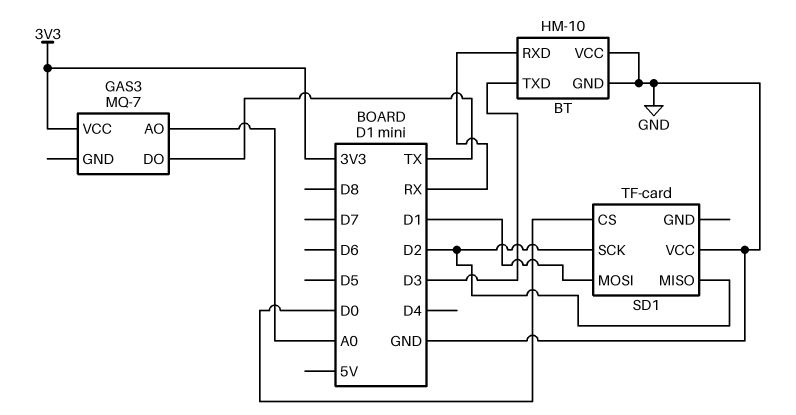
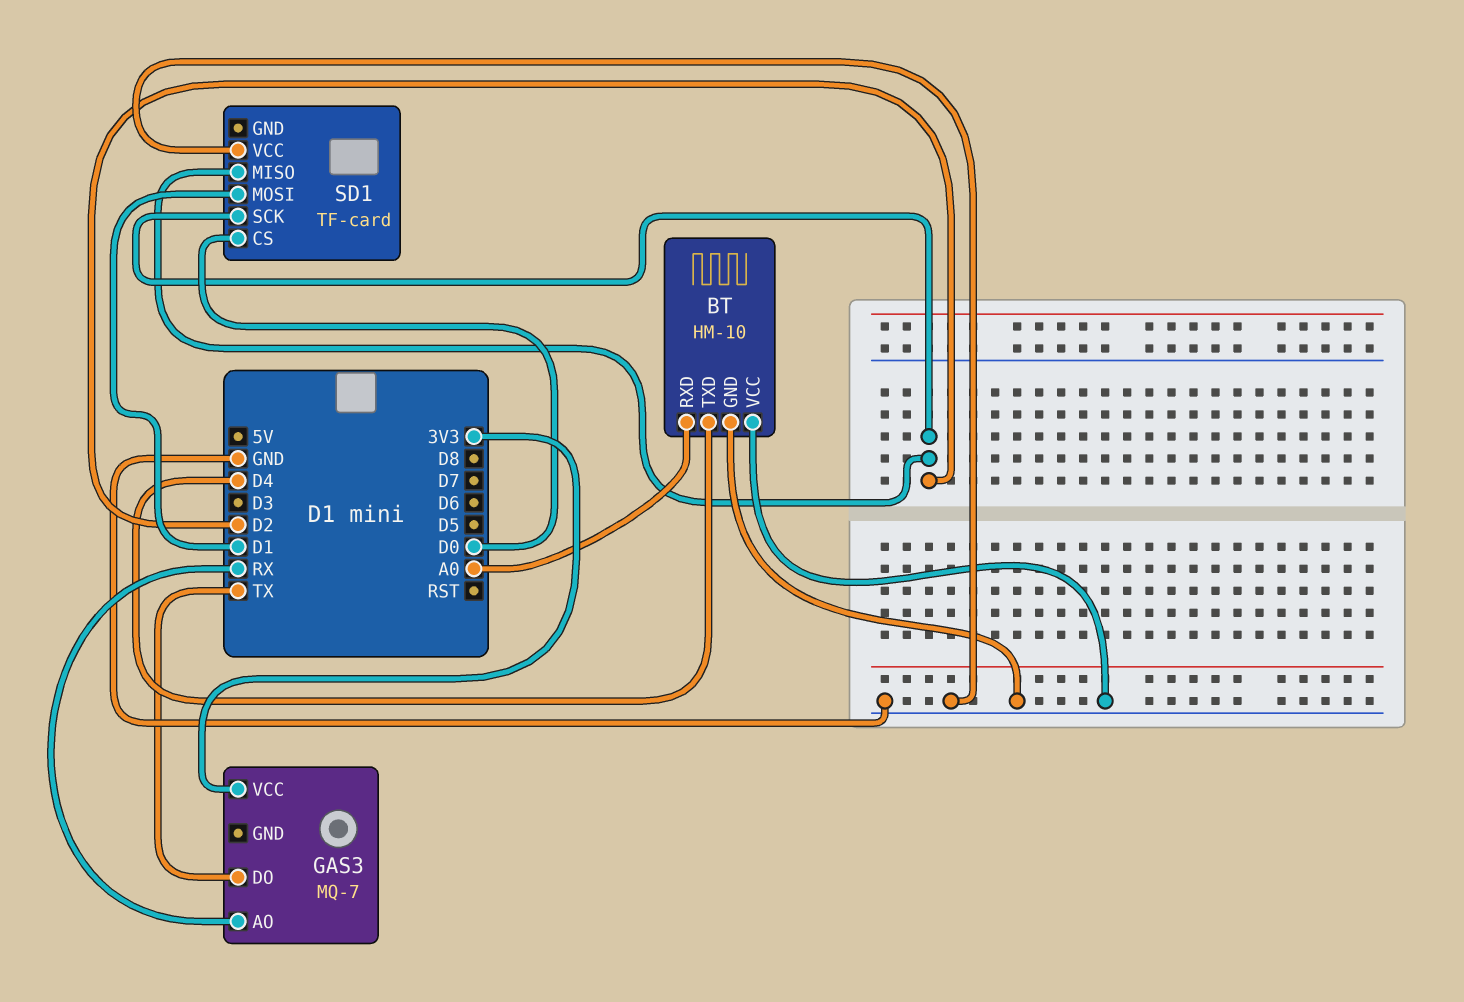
BT pin RXD: RX -> A0
BT pin TXD: D3 -> D4
GAS3 pin AO: A0 -> RX

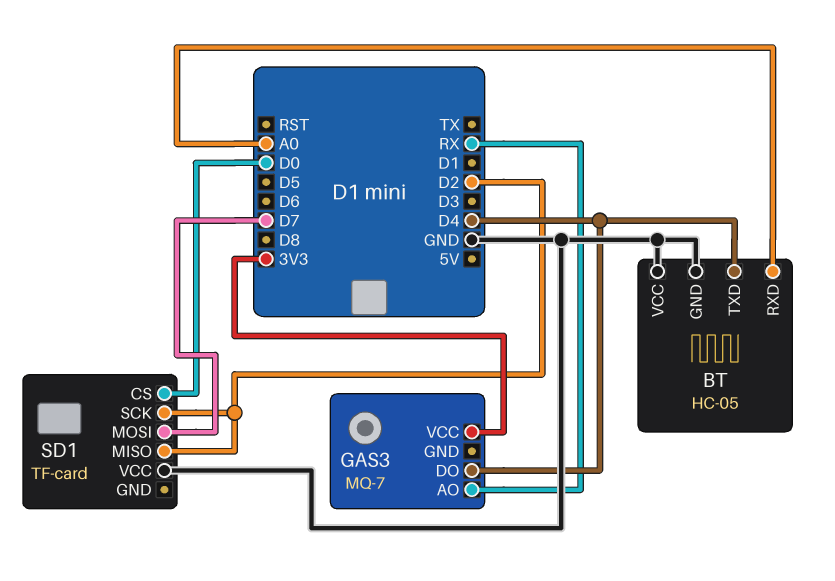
BT: HM-10 -> HC-05
GAS3 pin DO: TX -> D4
SD1 pin MOSI: D1 -> D7

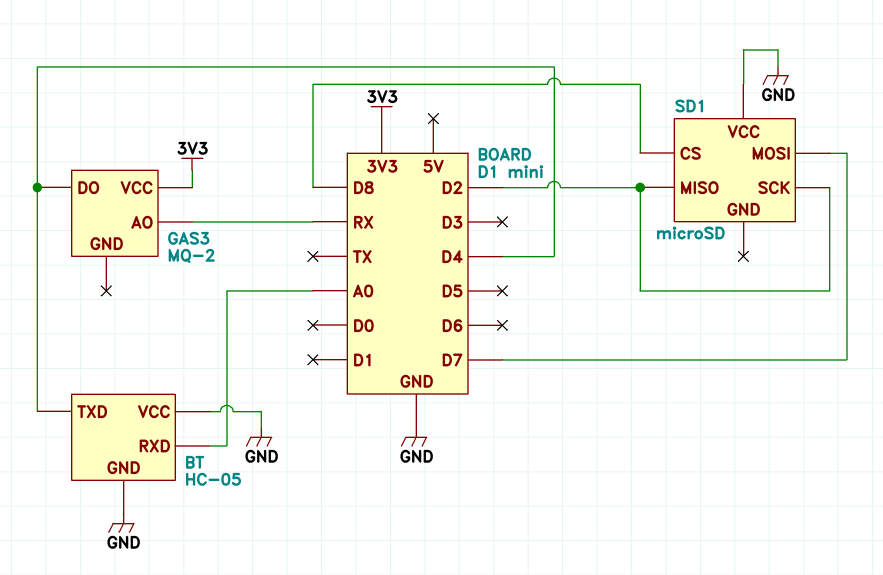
GAS3: MQ-7 -> MQ-2
SD1: TF-card -> microSD
SD1 pin CS: D0 -> D8

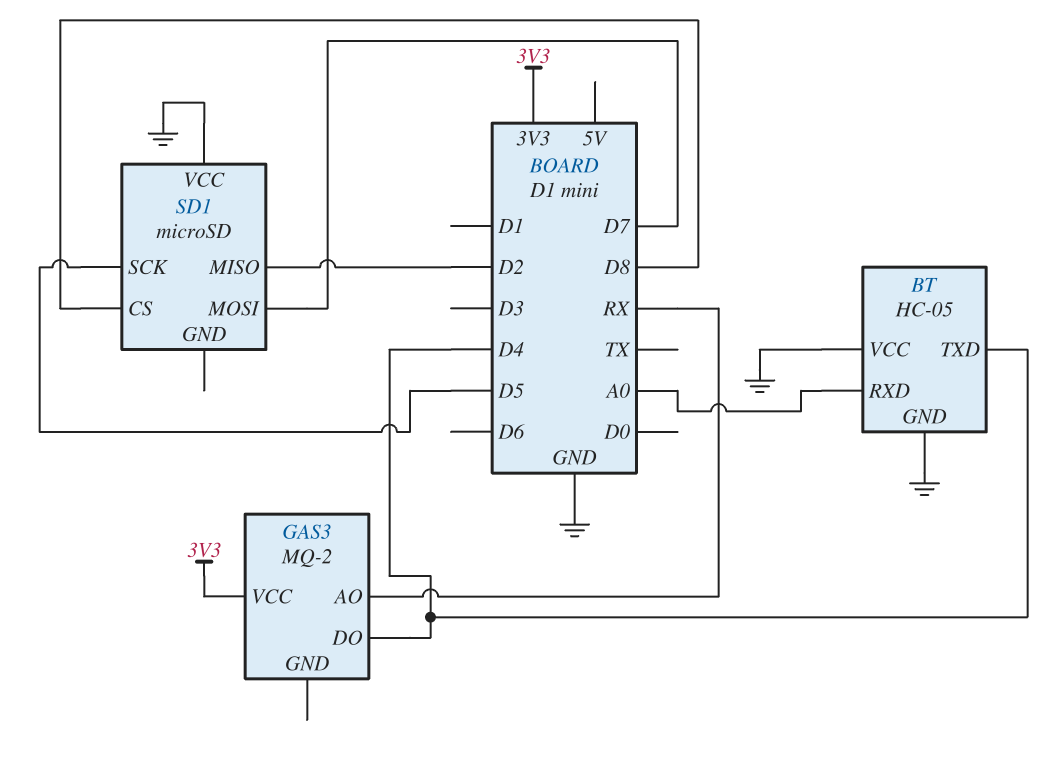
SD1 pin SCK: D2 -> D5

